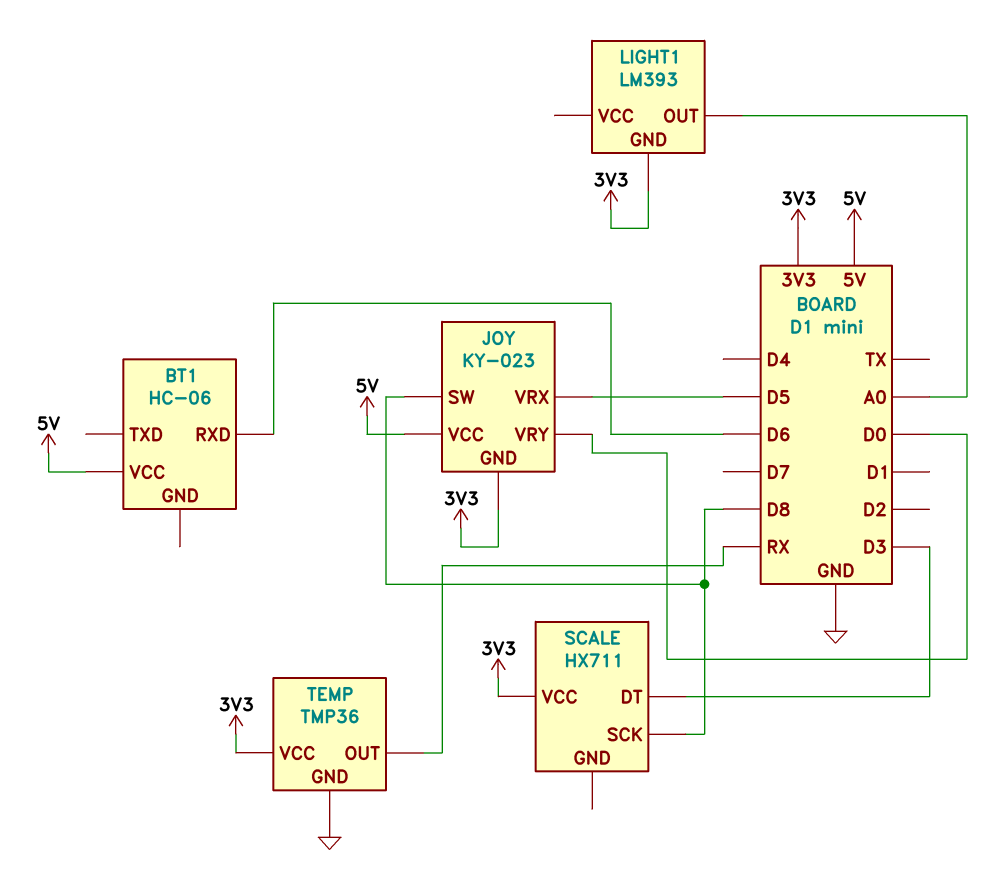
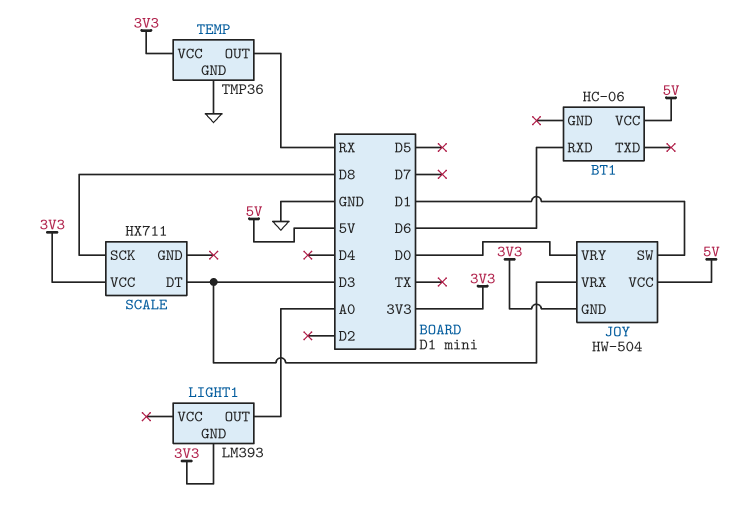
JOY: KY-023 -> HW-504
JOY pin SW: D8 -> D1
JOY pin VRX: D5 -> D3

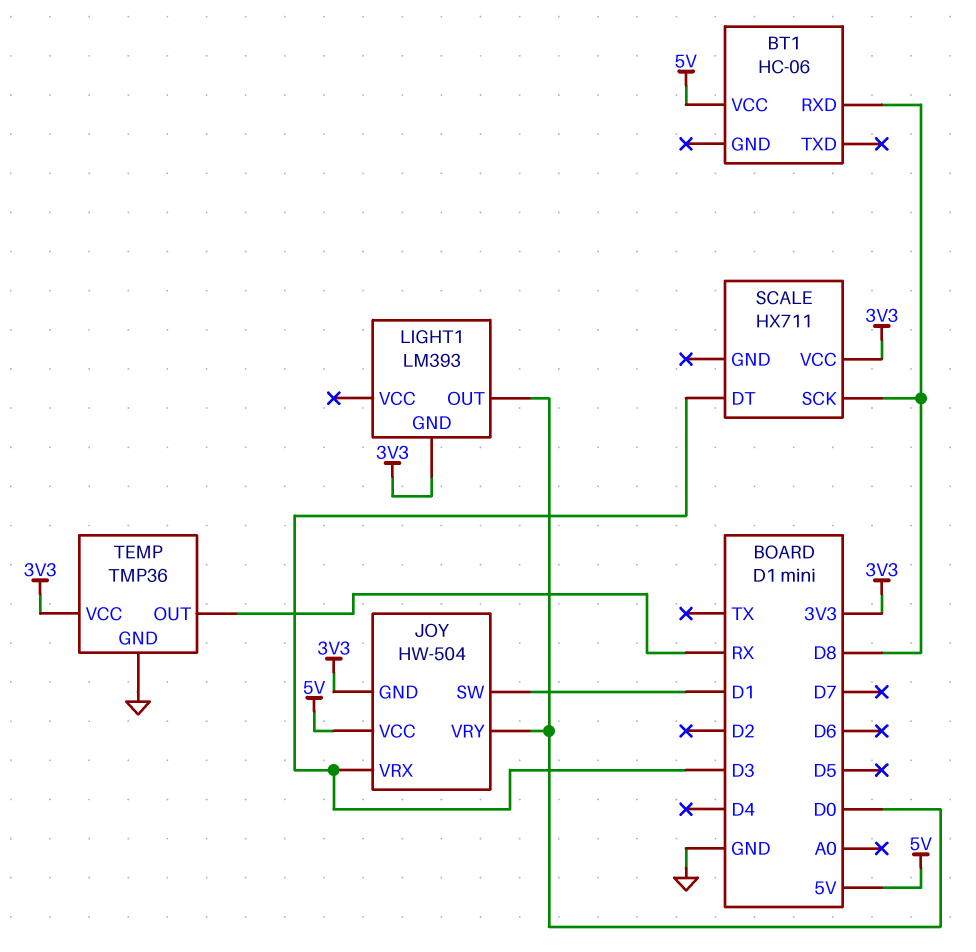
BT1 pin RXD: D6 -> D8
LIGHT1 pin OUT: A0 -> D0

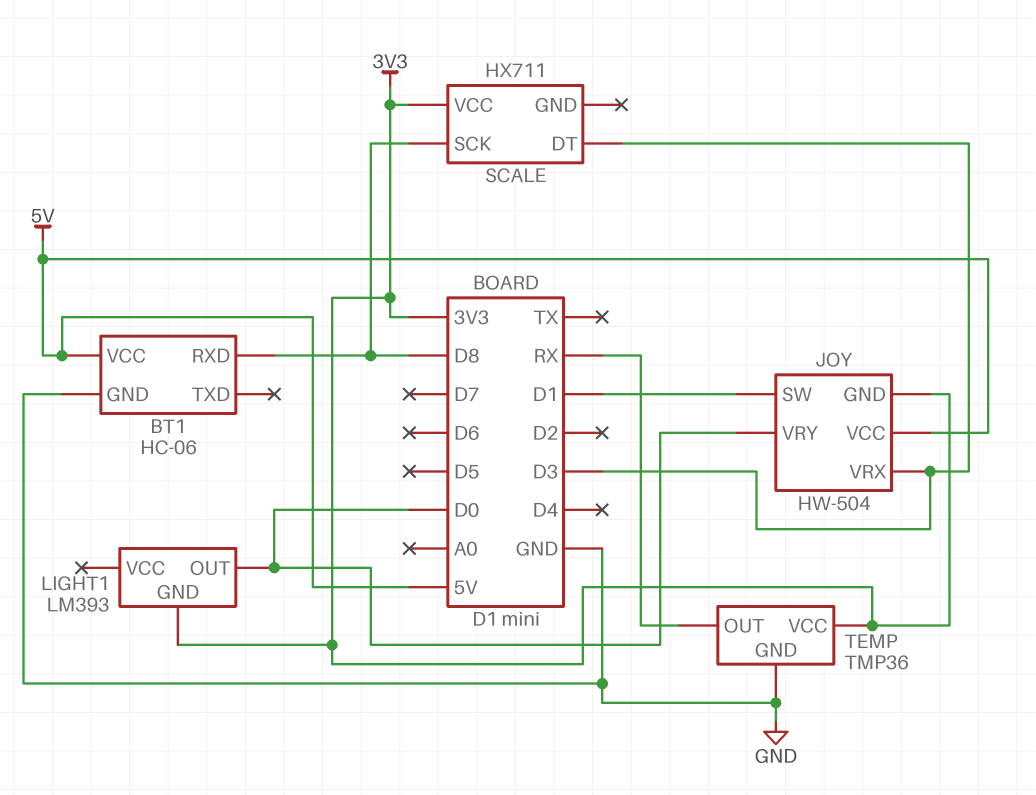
BT1 pin GND: none -> GND

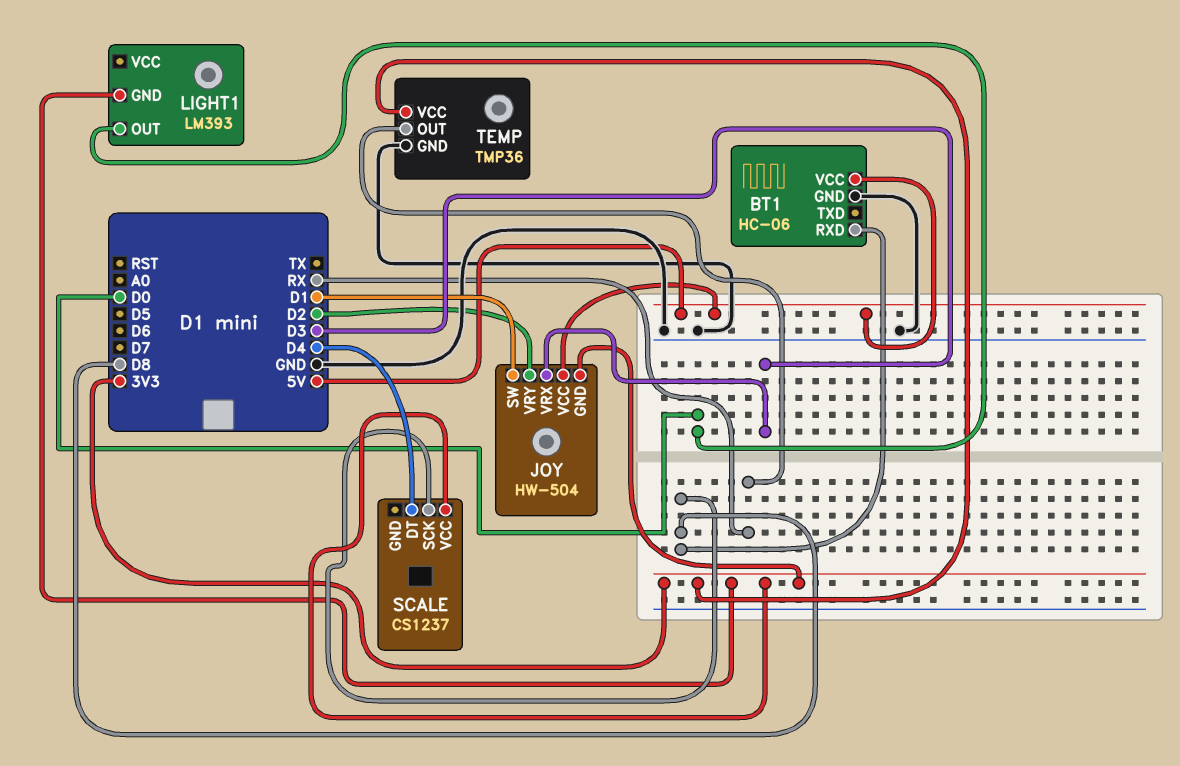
JOY pin VRY: D0 -> D2
SCALE: HX711 -> CS1237
SCALE pin DT: D3 -> D4

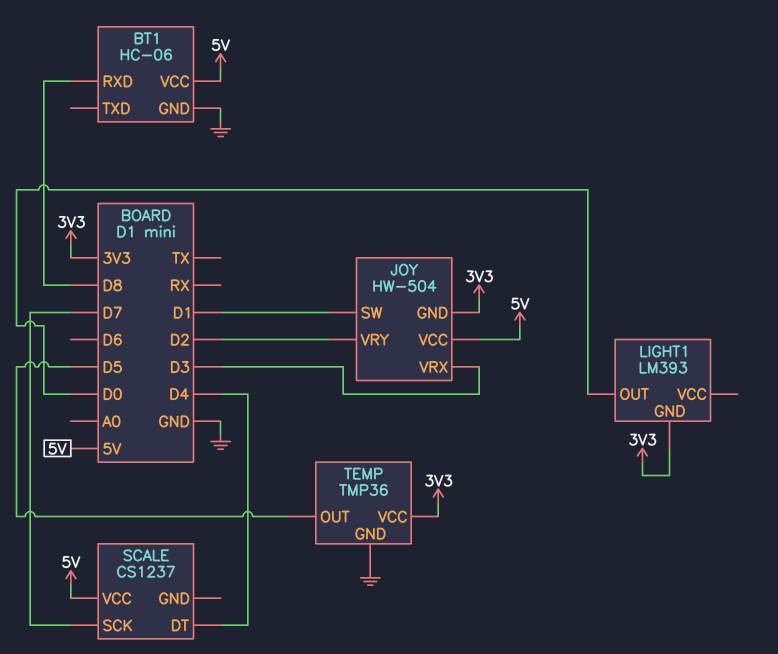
SCALE pin SCK: D8 -> D7
SCALE pin VCC: 3V3 -> 5V
TEMP pin OUT: RX -> D5

